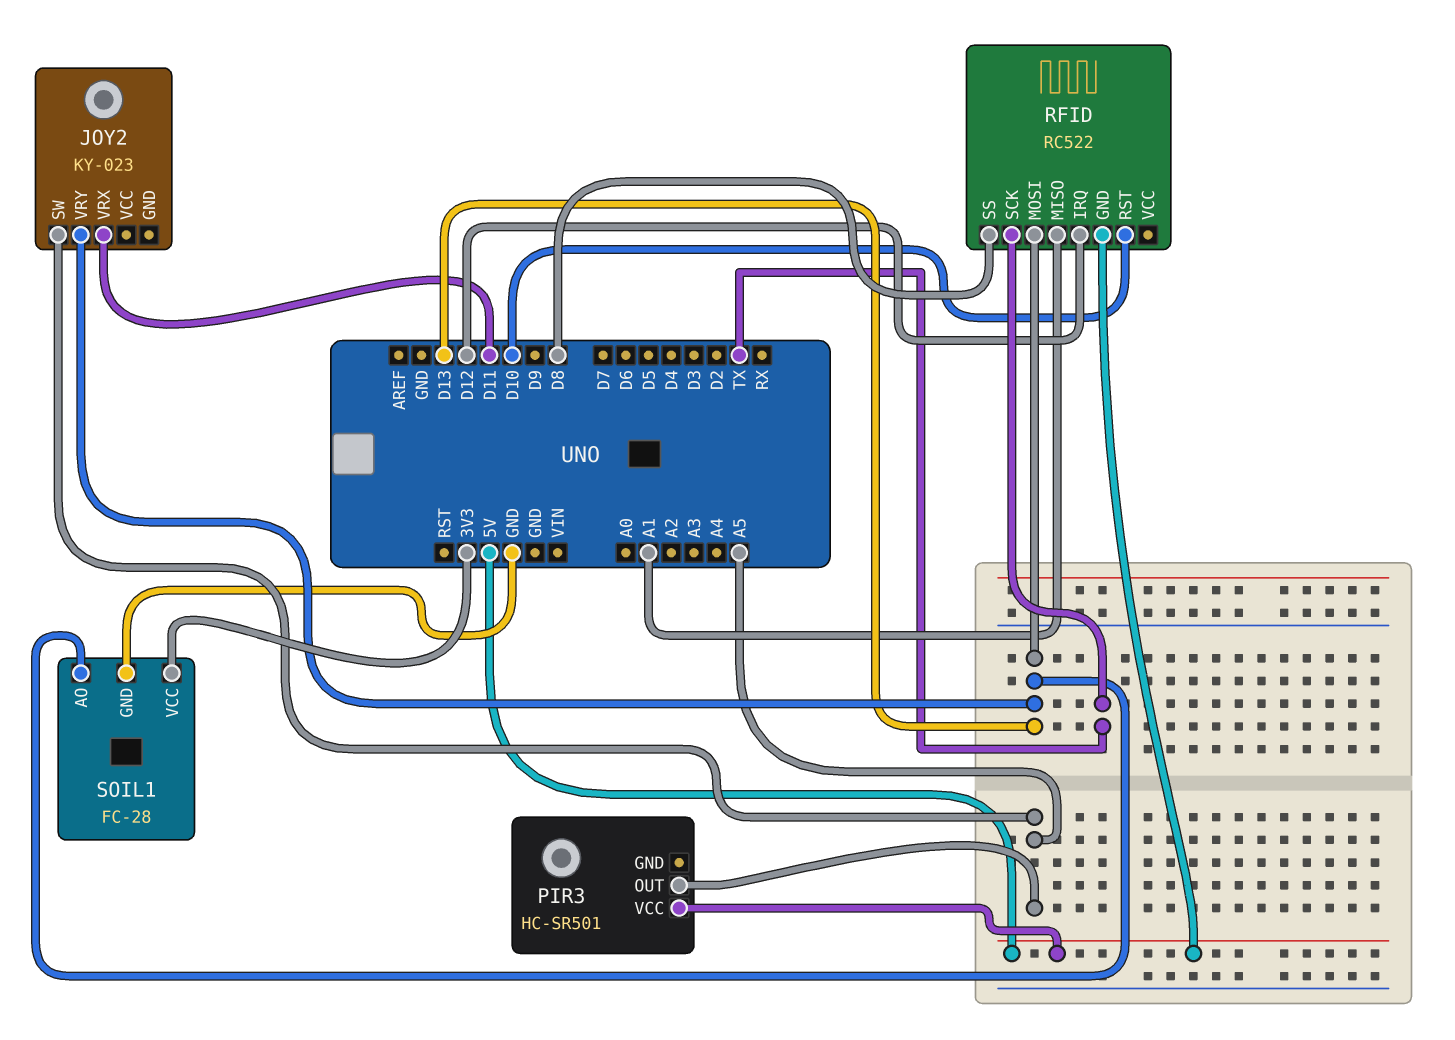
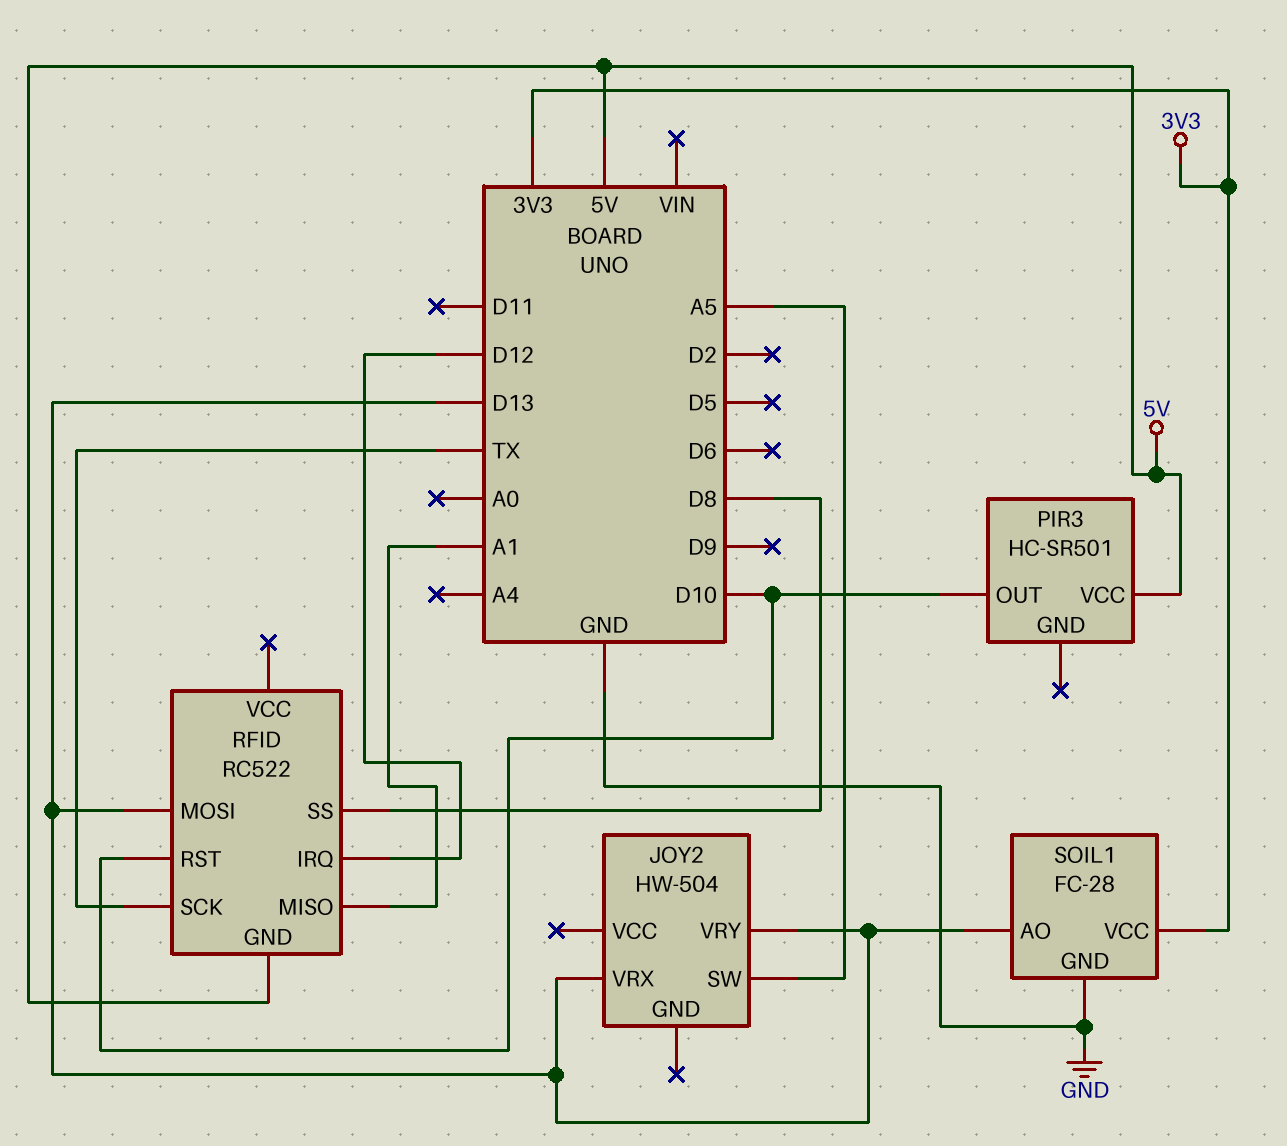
JOY2: KY-023 -> HW-504
JOY2 pin VRX: D11 -> D13
PIR3 pin OUT: A5 -> D10

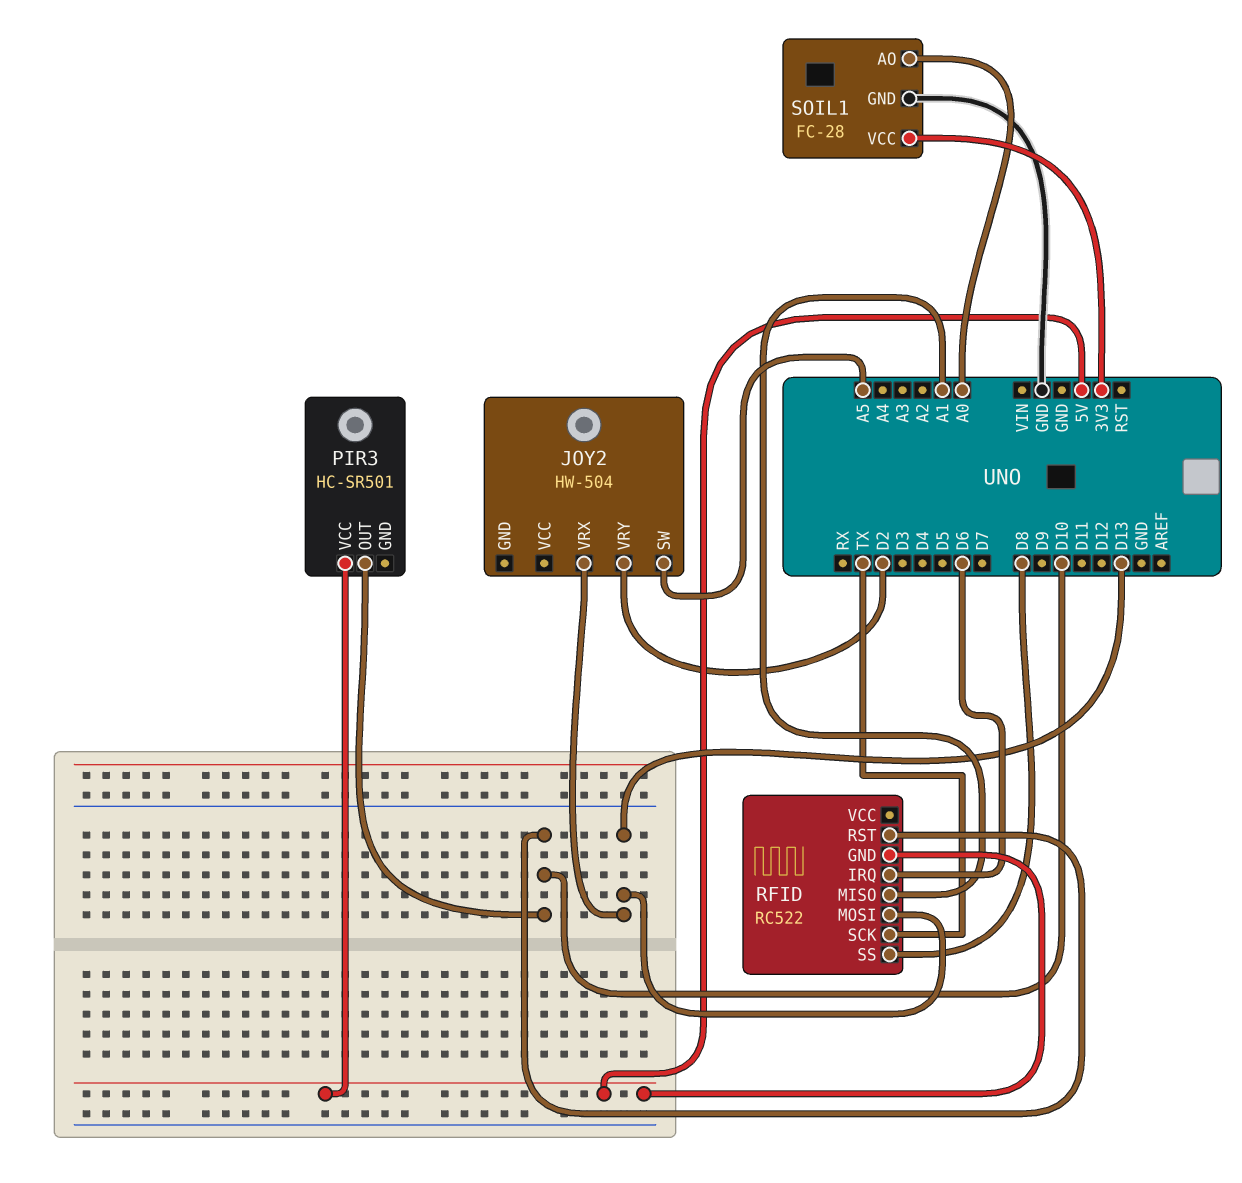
JOY2 pin VRY: D13 -> D2
RFID pin IRQ: D12 -> D6
SOIL1 pin AO: D13 -> A0

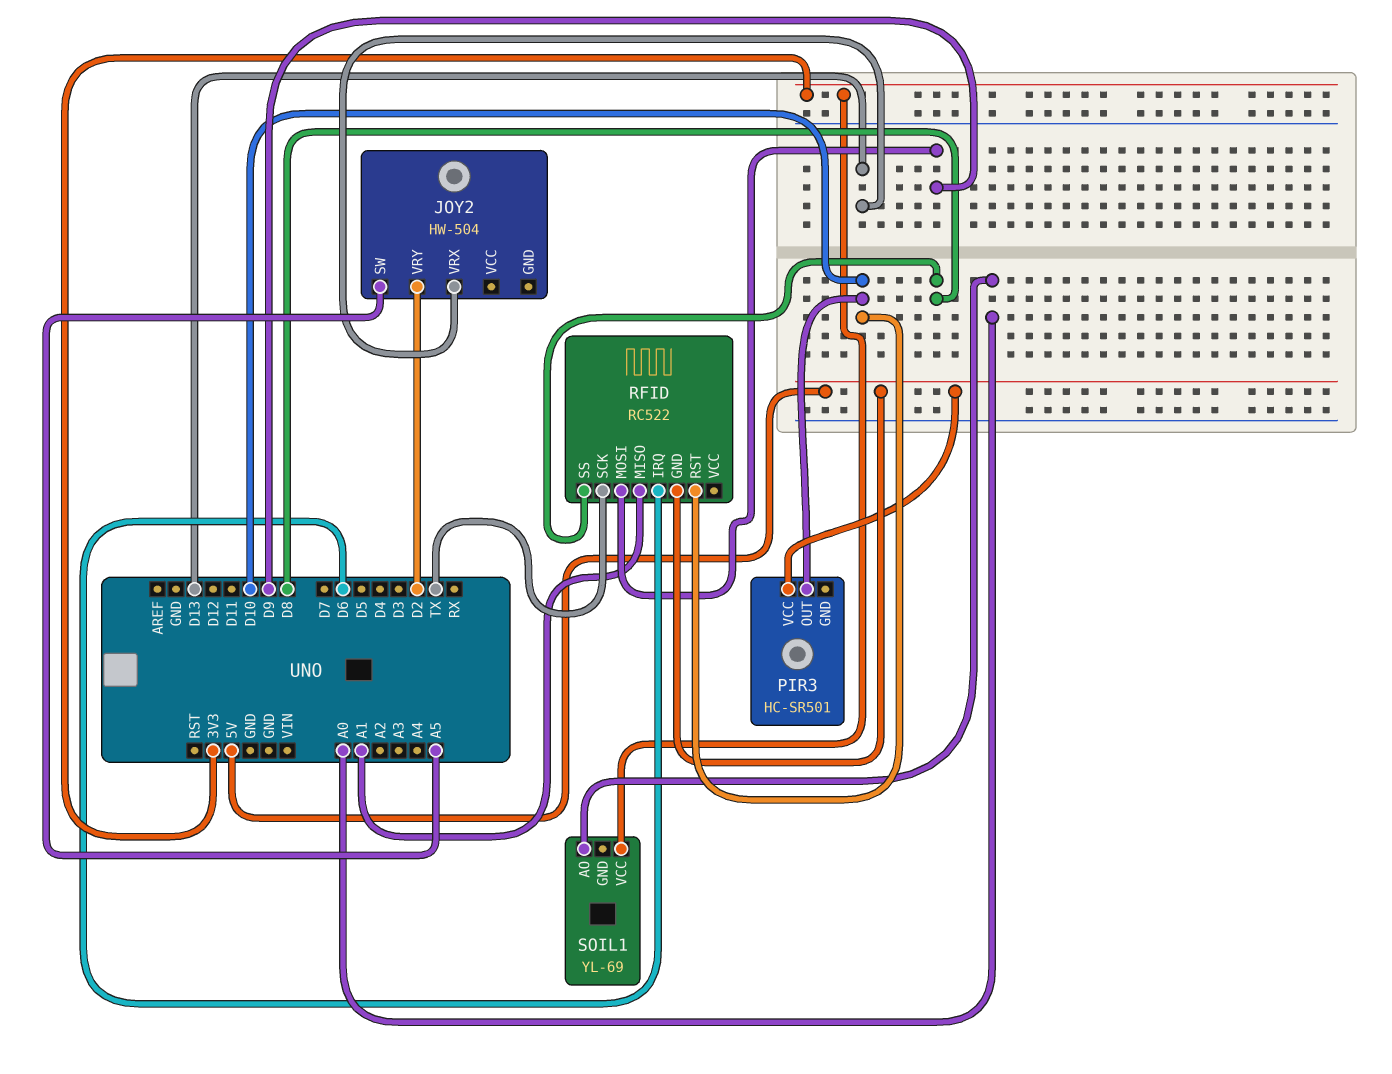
RFID pin MOSI: D13 -> D9
SOIL1: FC-28 -> YL-69
SOIL1 pin GND: GND -> none

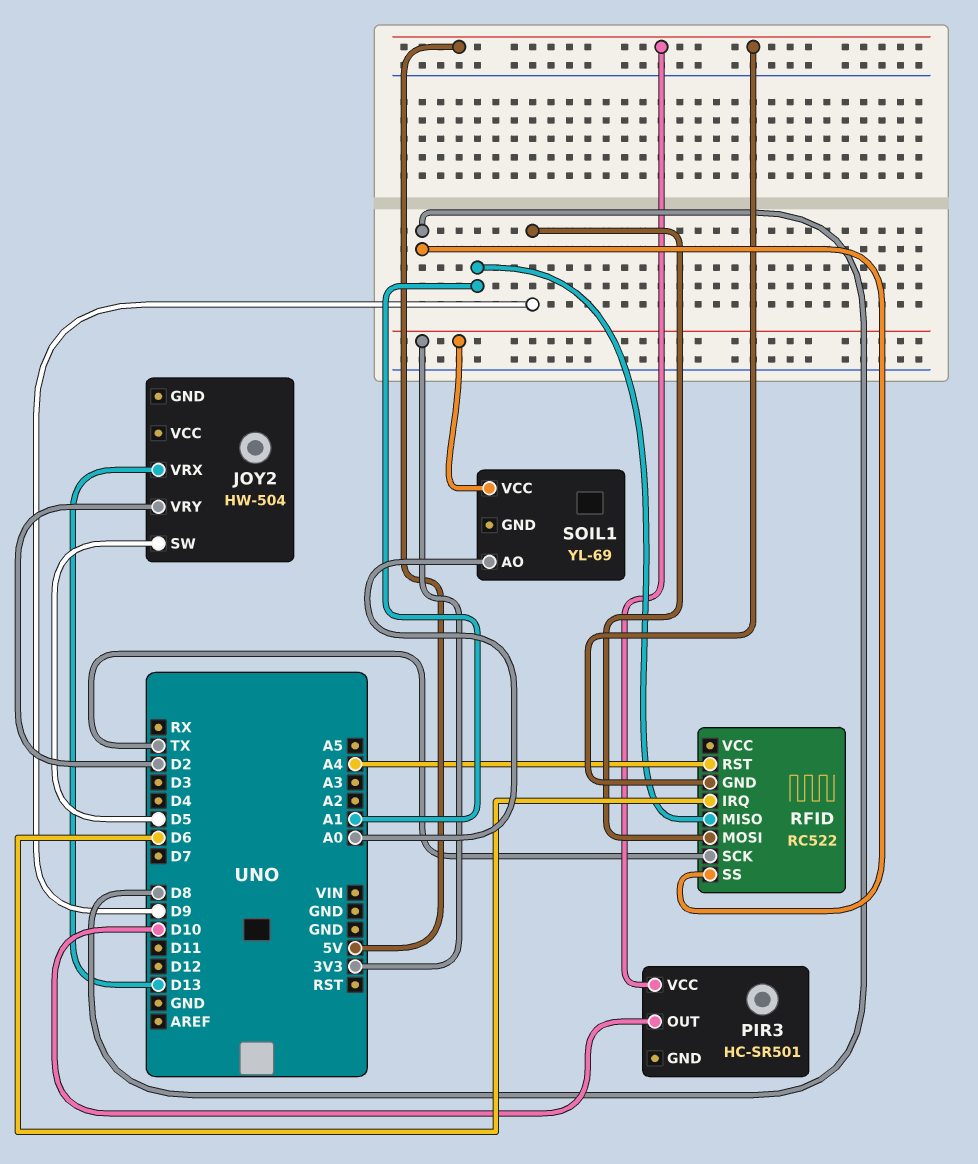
JOY2 pin SW: A5 -> D5
RFID pin RST: D10 -> A4

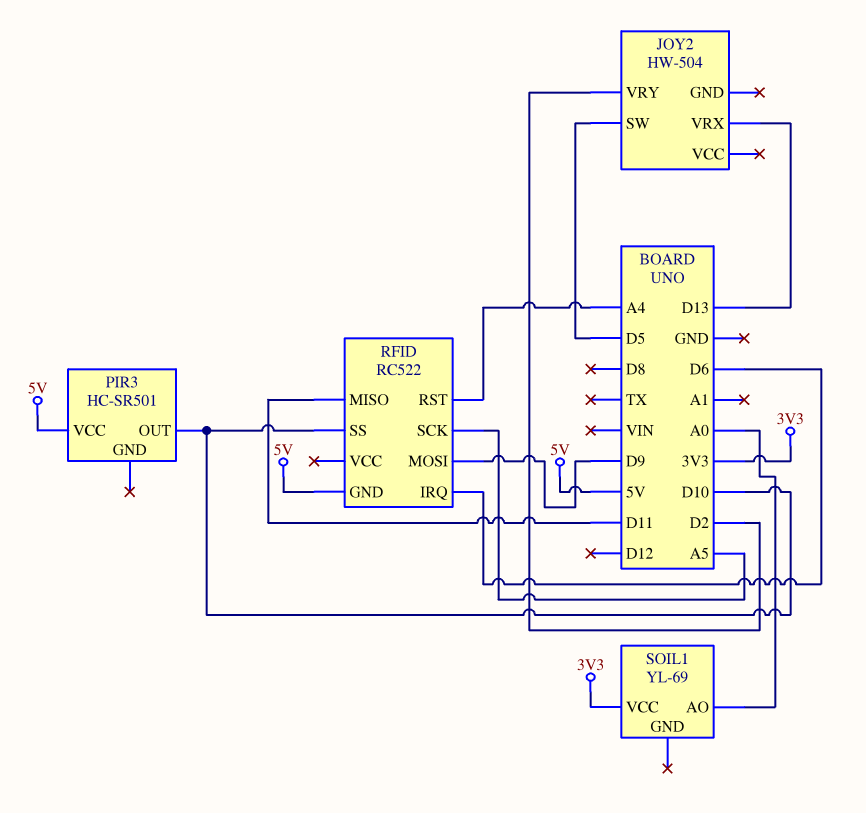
RFID pin MISO: A1 -> D11
RFID pin SCK: TX -> A5
RFID pin SS: D8 -> D10

